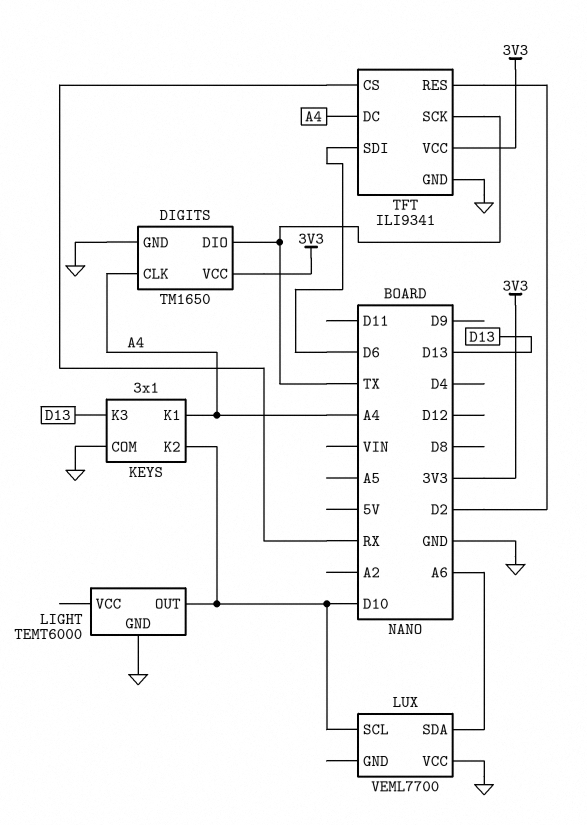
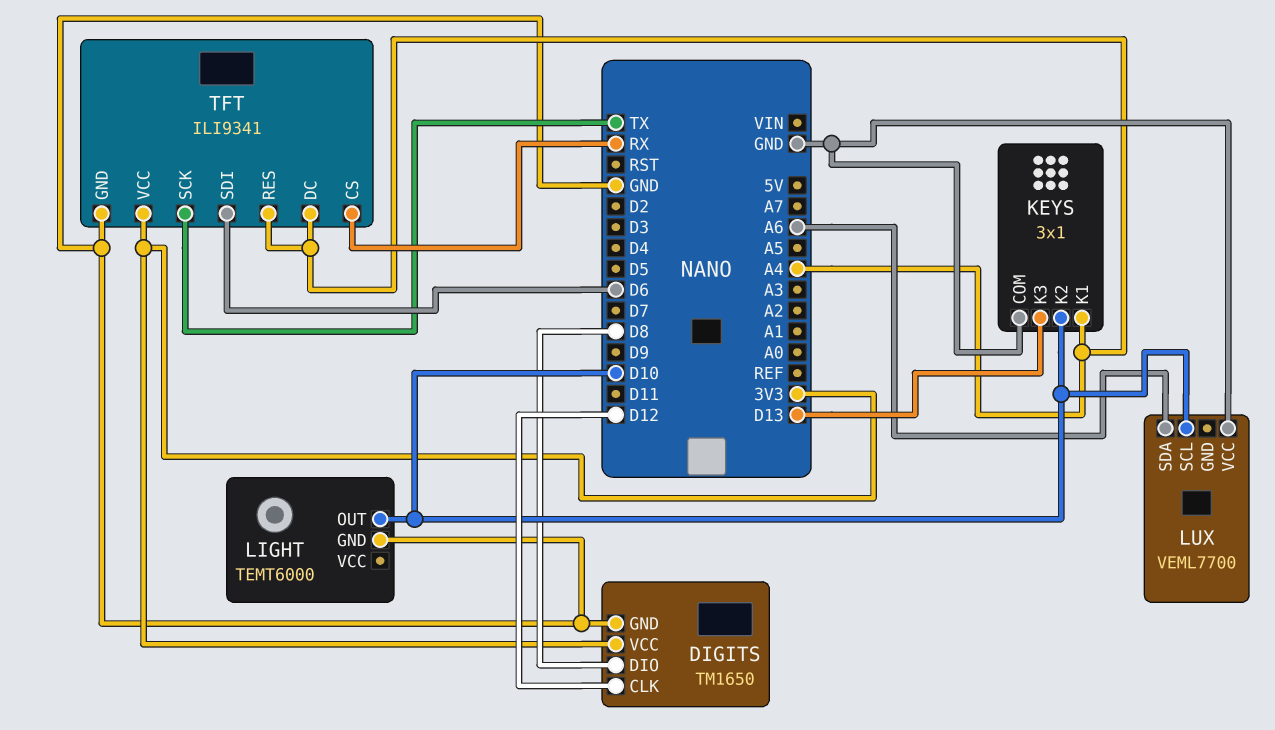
DIGITS pin CLK: A4 -> D12
DIGITS pin DIO: TX -> D8
TFT pin RES: D2 -> A4

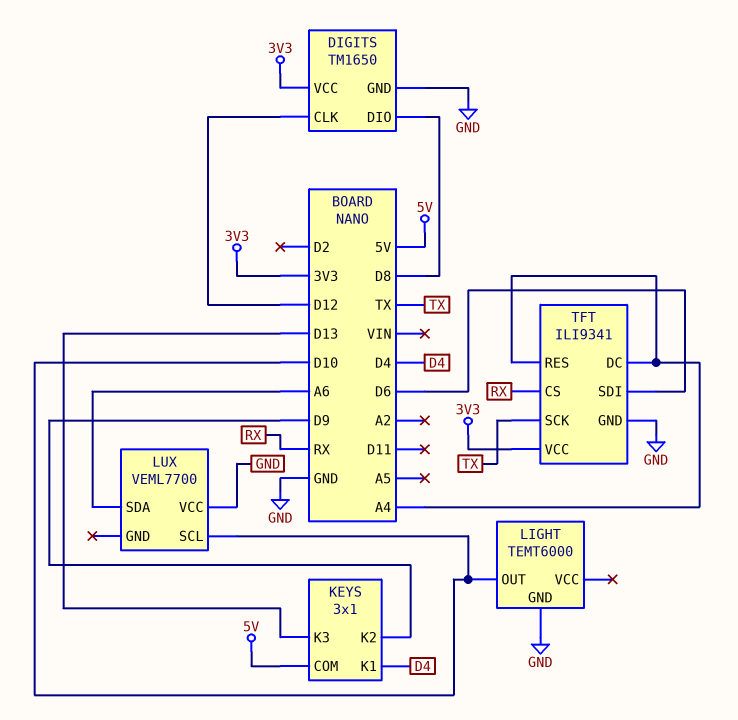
KEYS pin COM: GND -> 5V
KEYS pin K1: A4 -> D4
KEYS pin K2: D10 -> D9

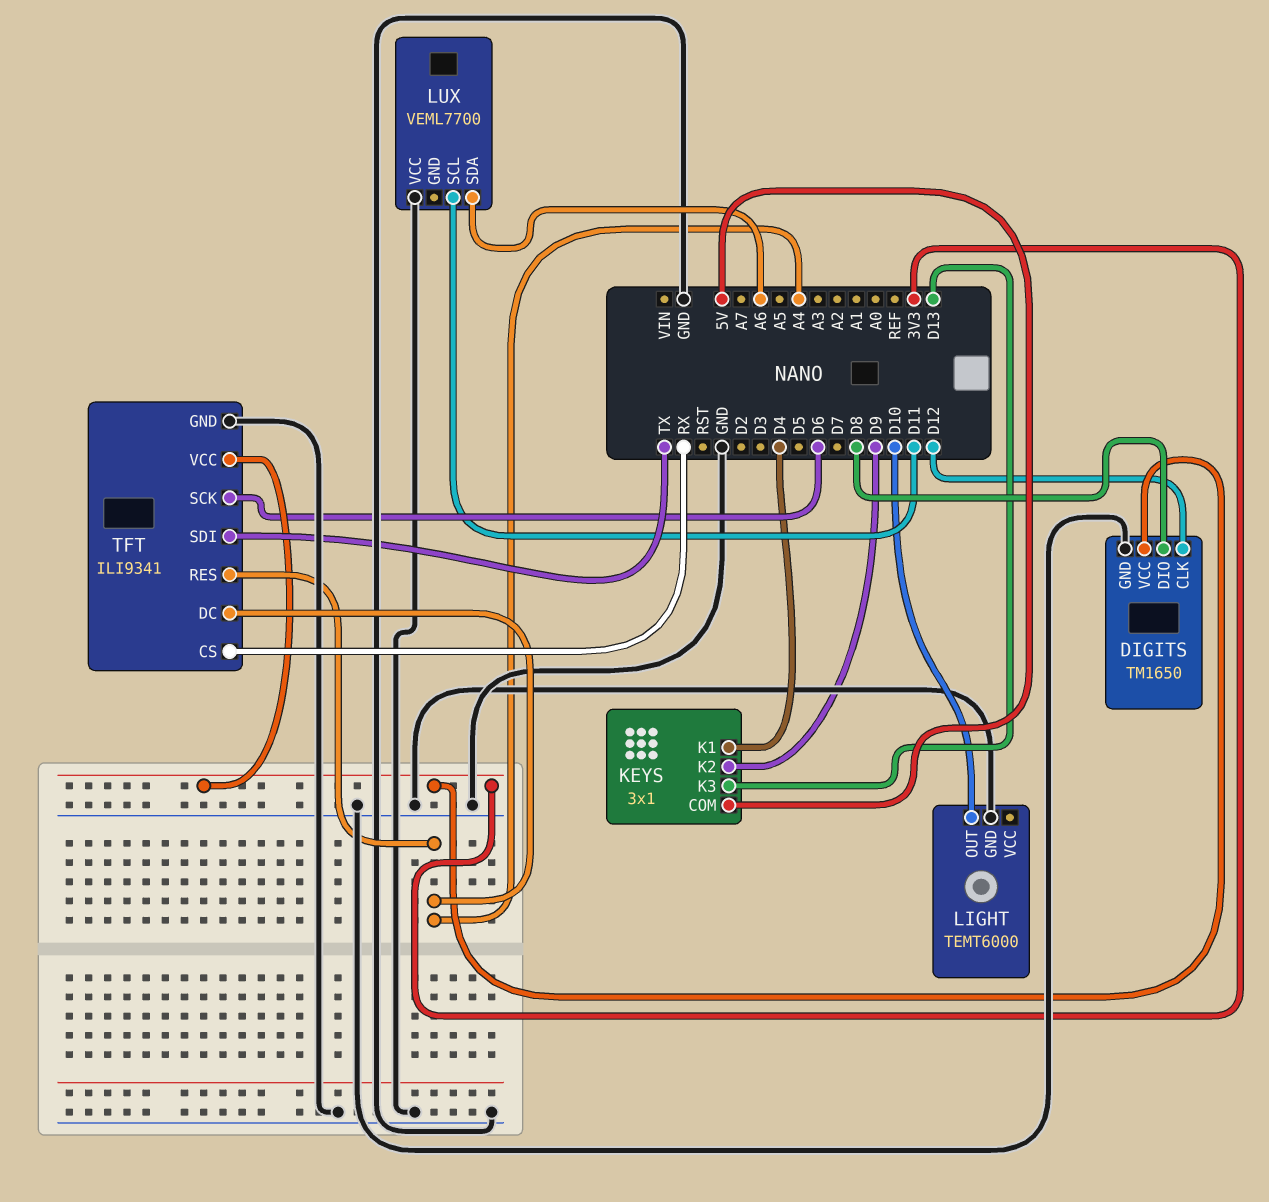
LUX pin SCL: D10 -> D11
TFT pin SCK: TX -> D6
TFT pin SDI: D6 -> TX

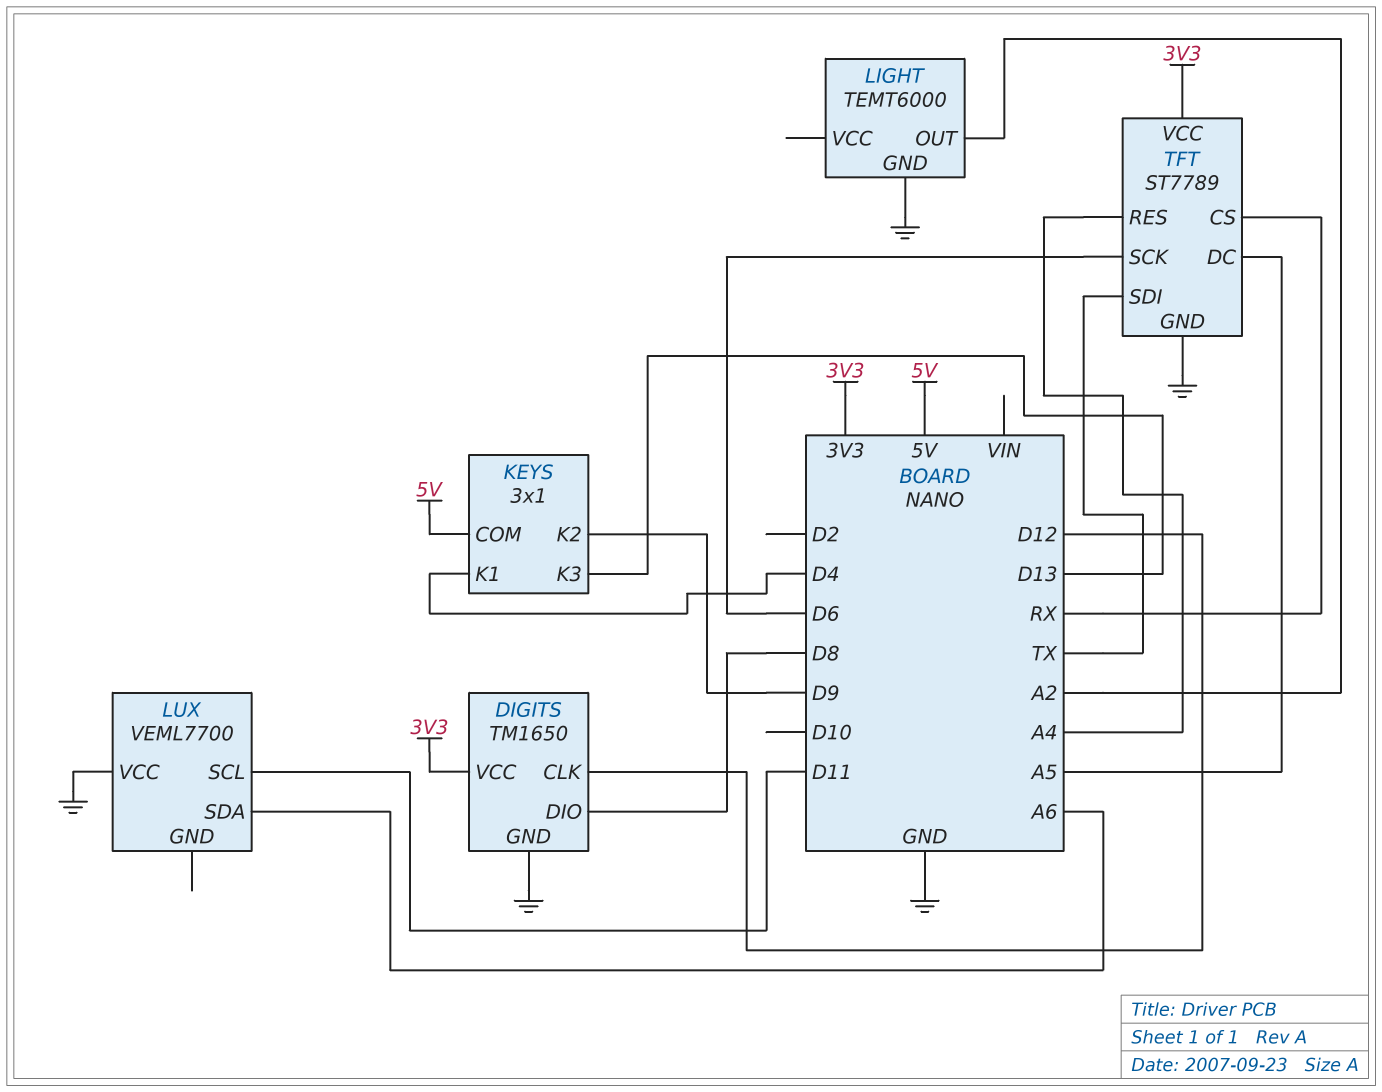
LIGHT pin OUT: D10 -> A2
TFT: ILI9341 -> ST7789
TFT pin DC: A4 -> A5

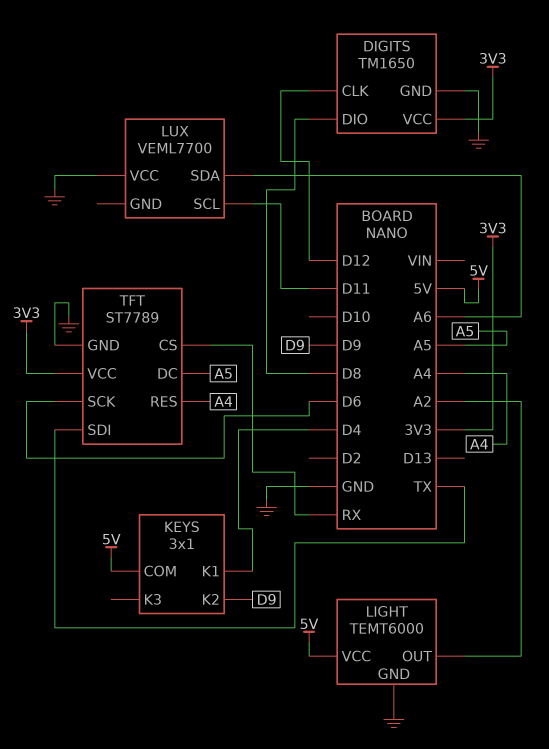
KEYS pin K3: D13 -> none
LIGHT pin VCC: none -> 5V

